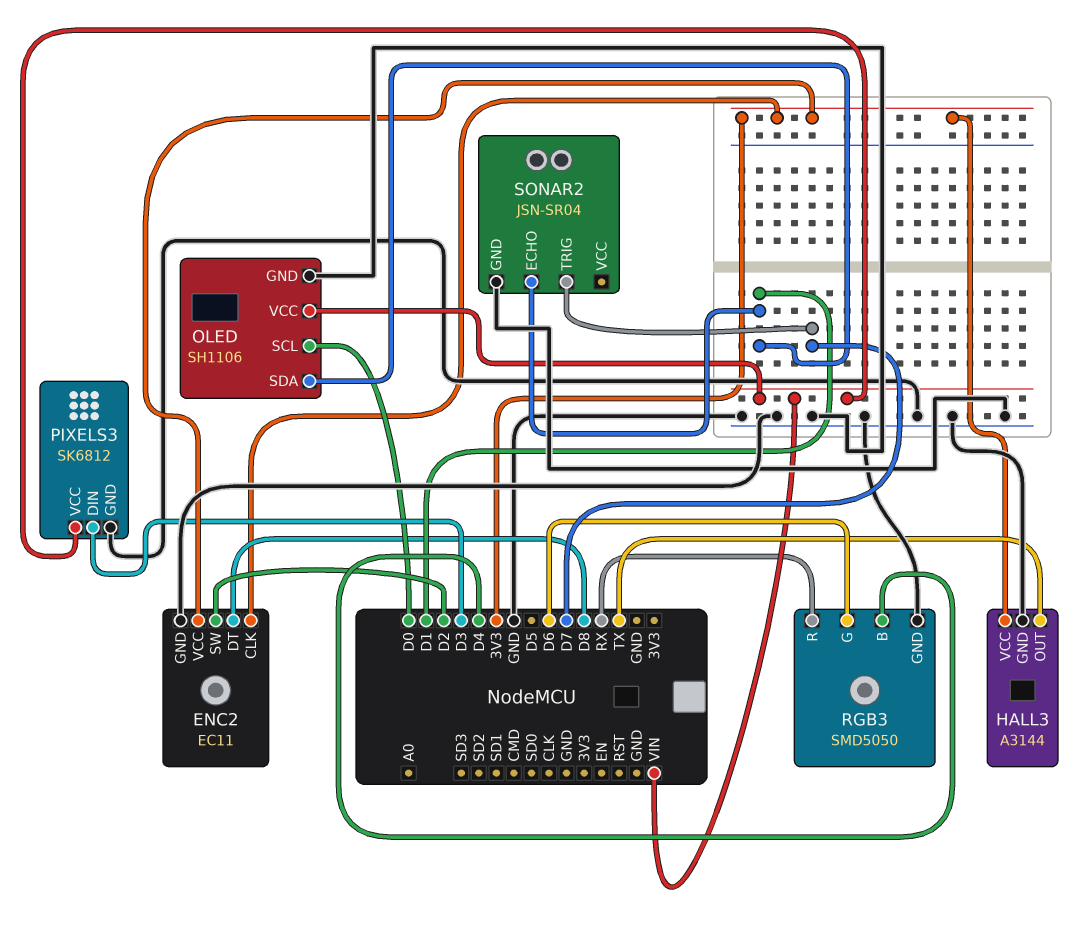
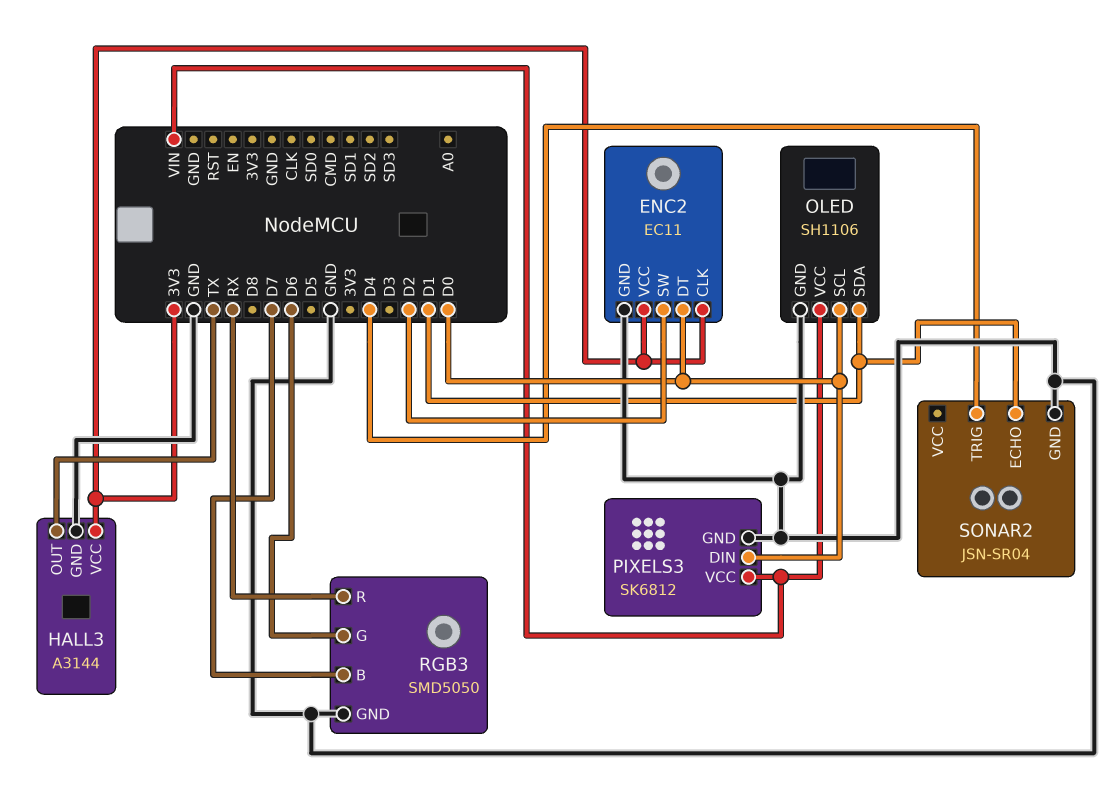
ENC2 pin DT: D8 -> D0
PIXELS3 pin DIN: D3 -> D0
RGB3 pin B: D4 -> D7
SONAR2 pin TRIG: D7 -> D4

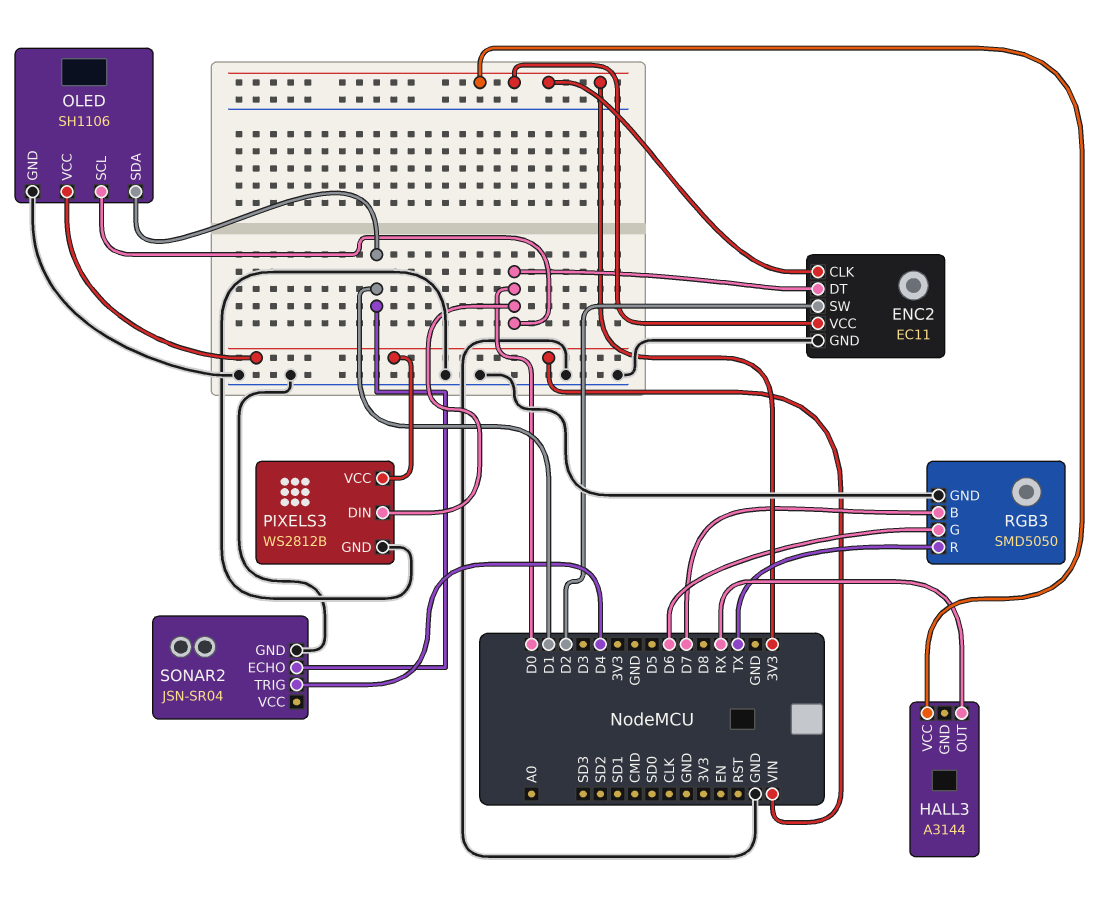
HALL3 pin GND: GND -> none
HALL3 pin OUT: TX -> RX
PIXELS3: SK6812 -> WS2812B
RGB3 pin R: RX -> TX

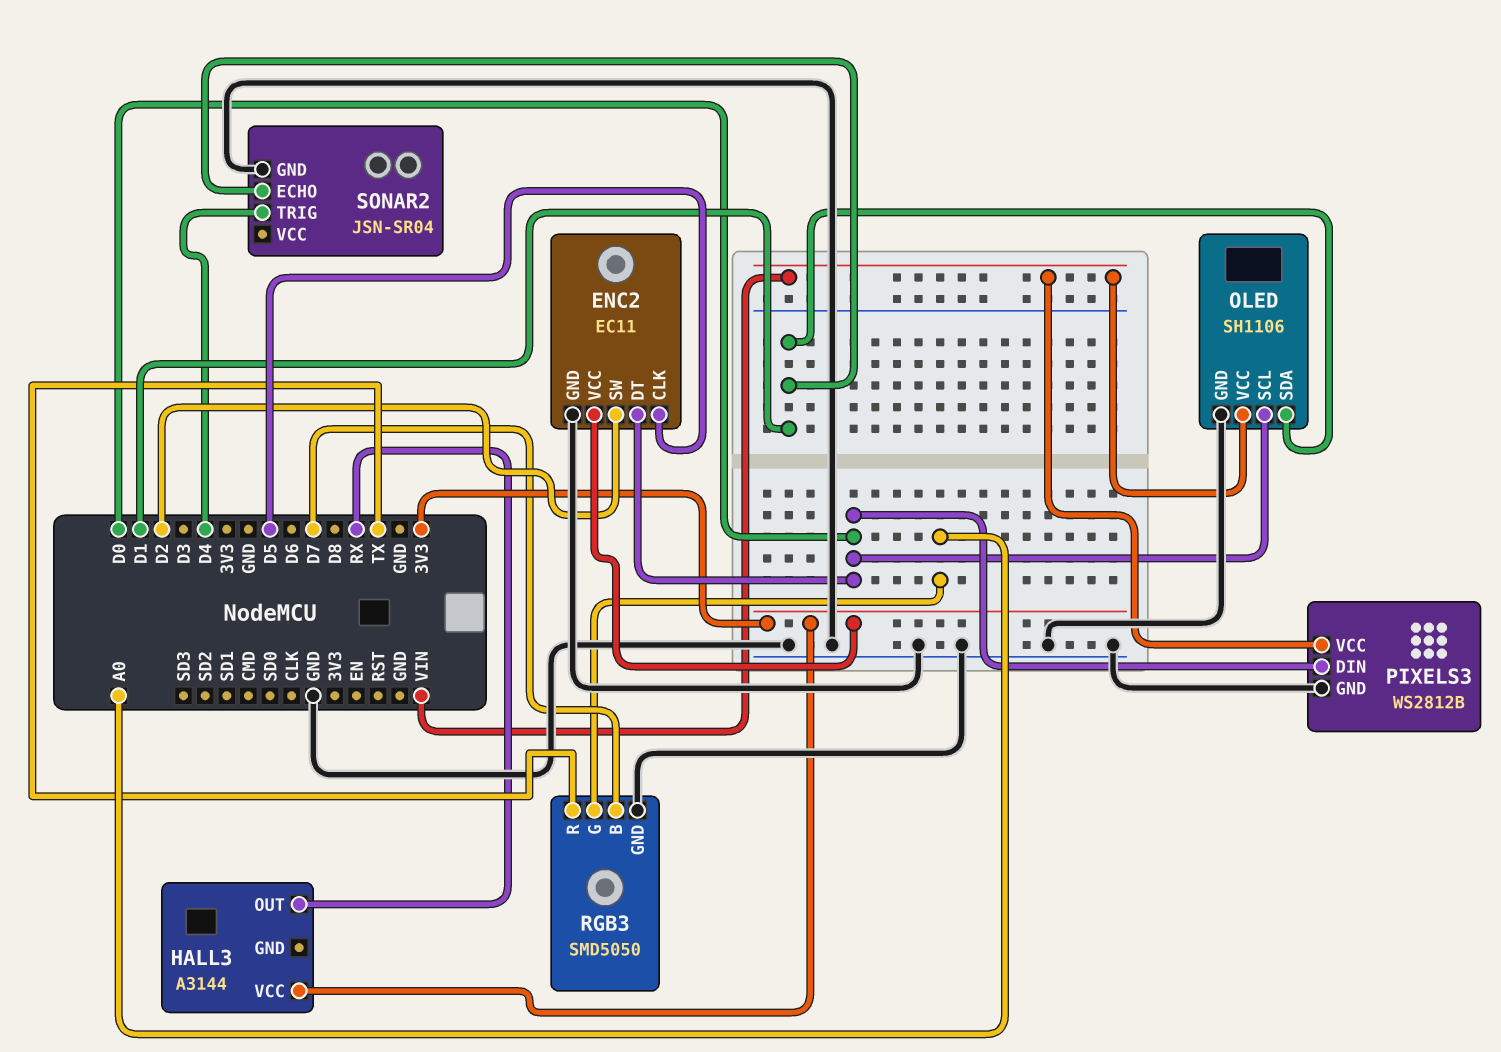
ENC2 pin CLK: 3V3 -> D5
RGB3 pin G: D6 -> A0

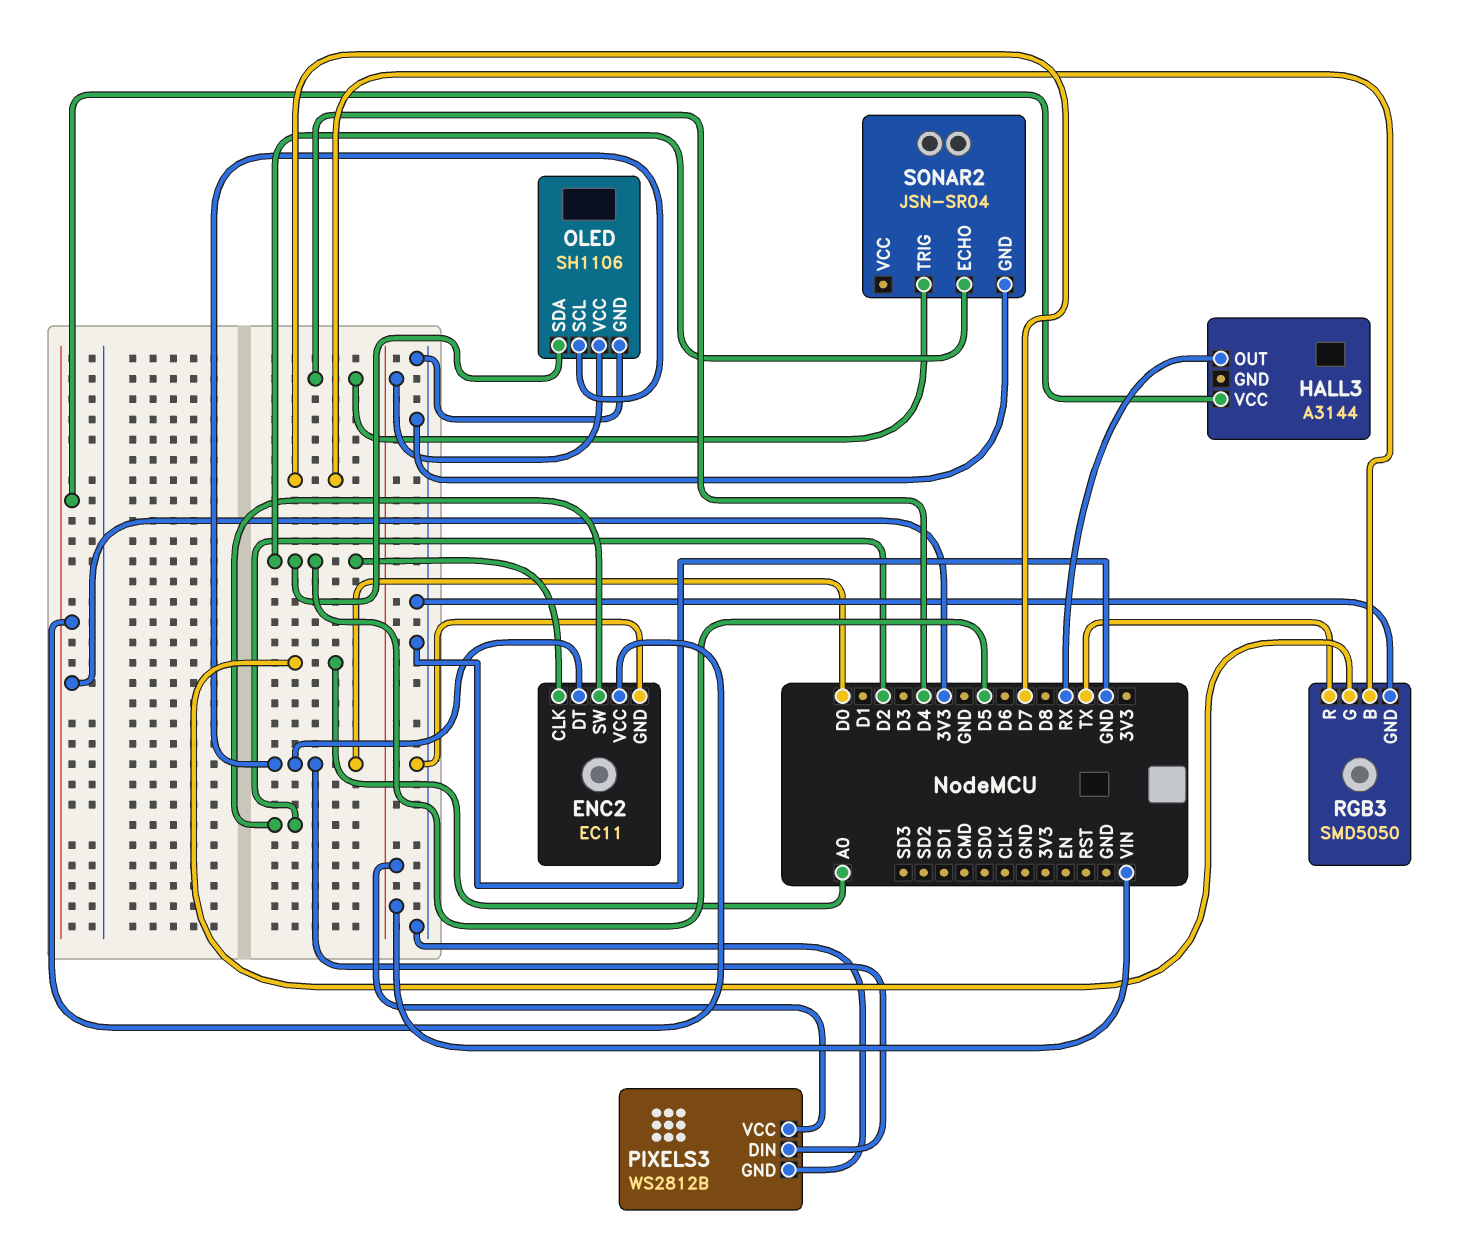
OLED pin SDA: D1 -> D5
SONAR2 pin ECHO: D1 -> D5

